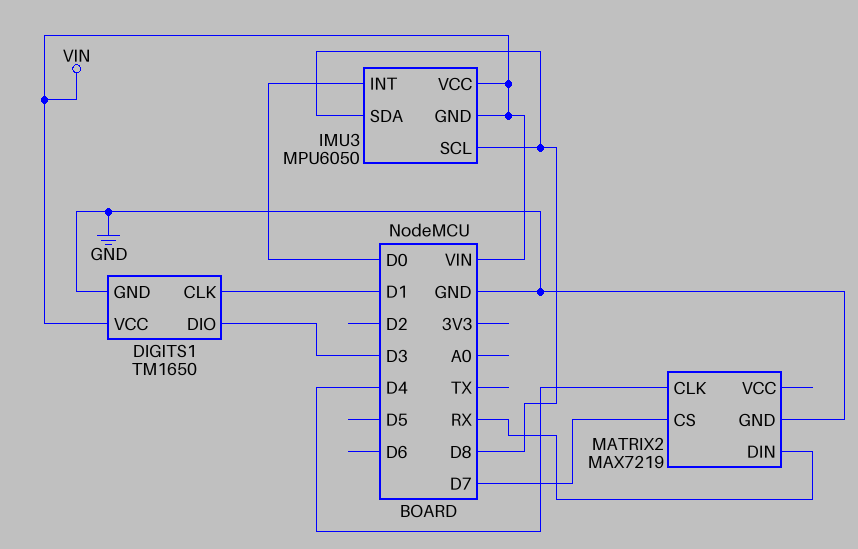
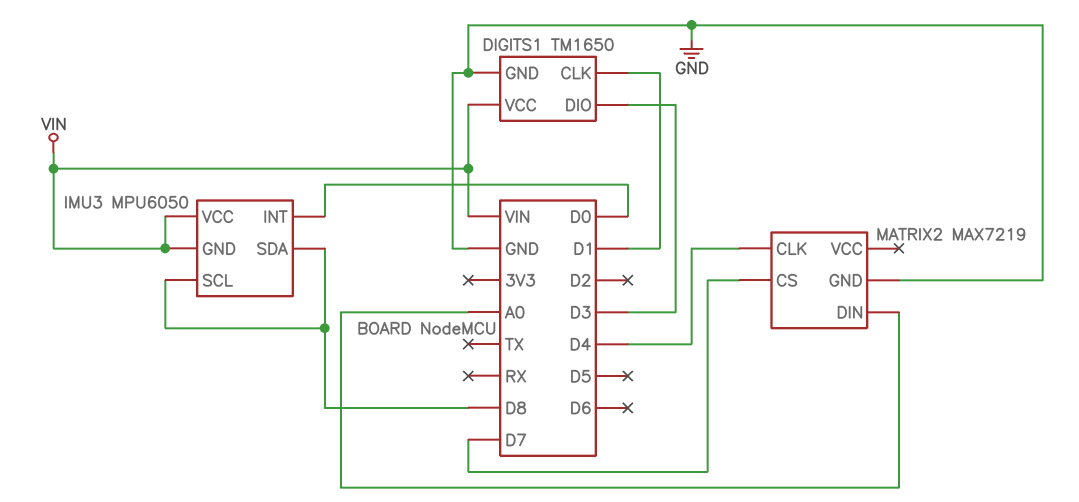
MATRIX2 pin DIN: RX -> A0

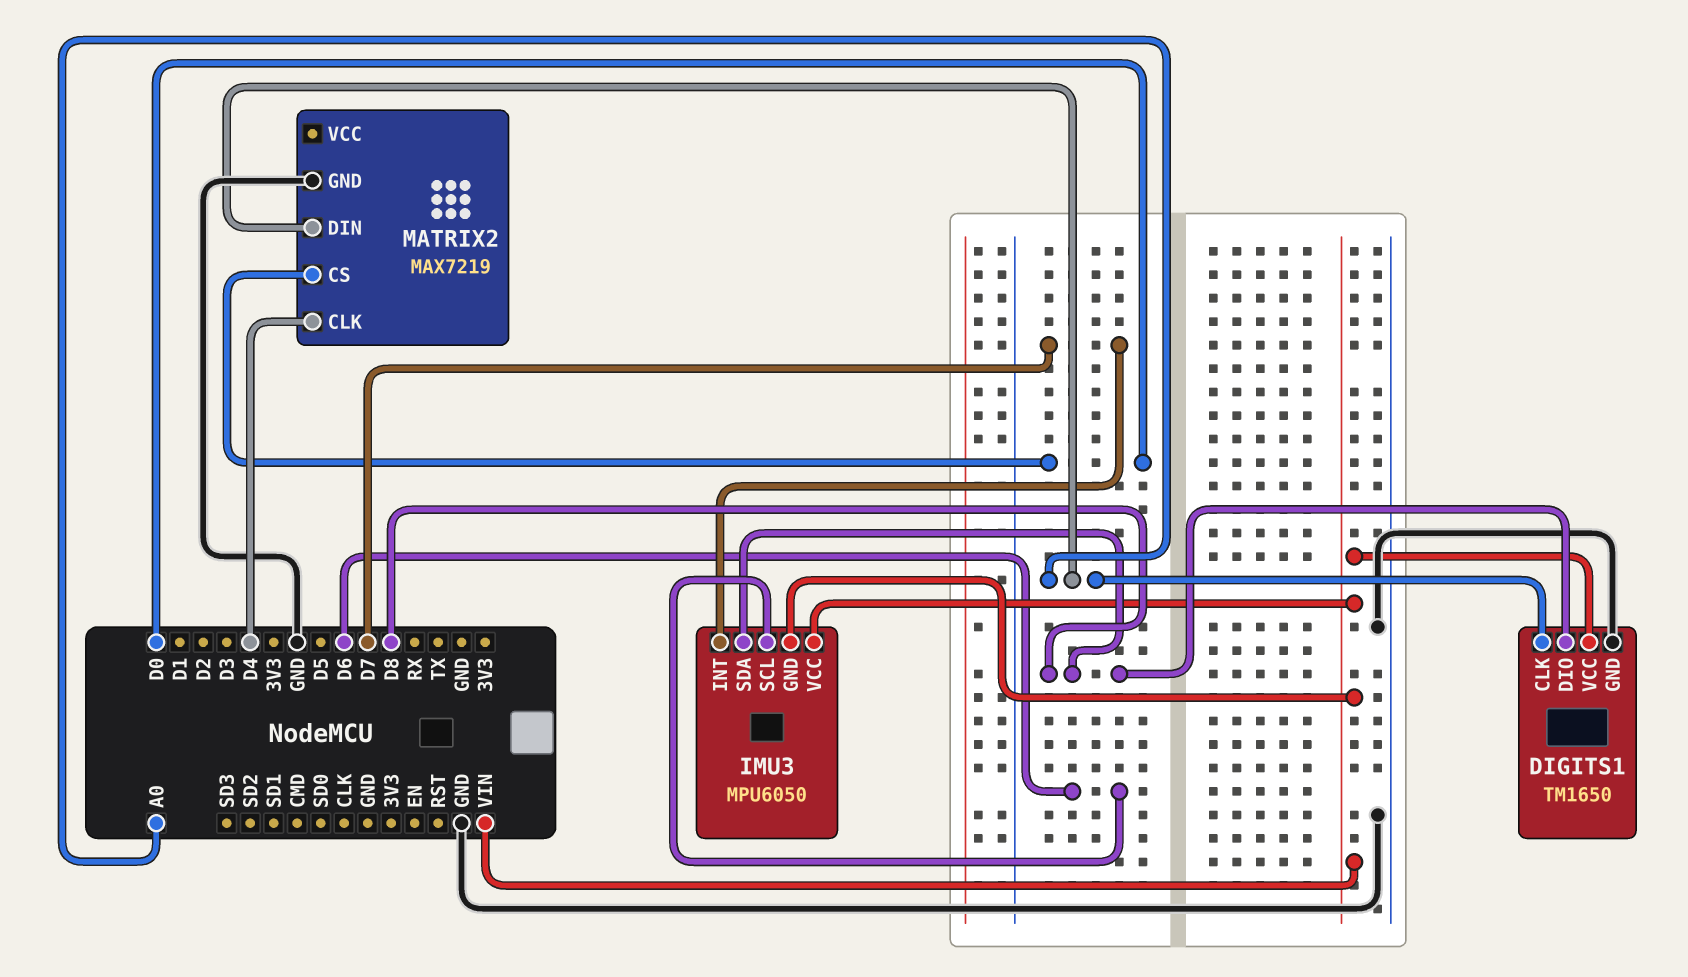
DIGITS1 pin CLK: D1 -> A0
DIGITS1 pin DIO: D3 -> D8
IMU3 pin INT: D0 -> D7
IMU3 pin SCL: D8 -> D6
MATRIX2 pin CS: D7 -> D0

